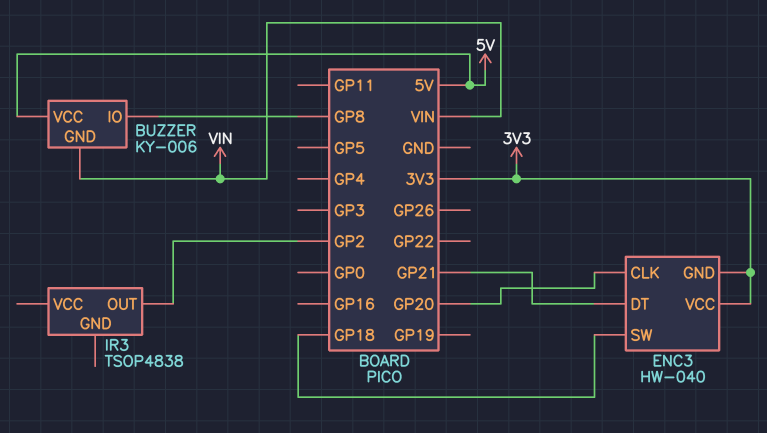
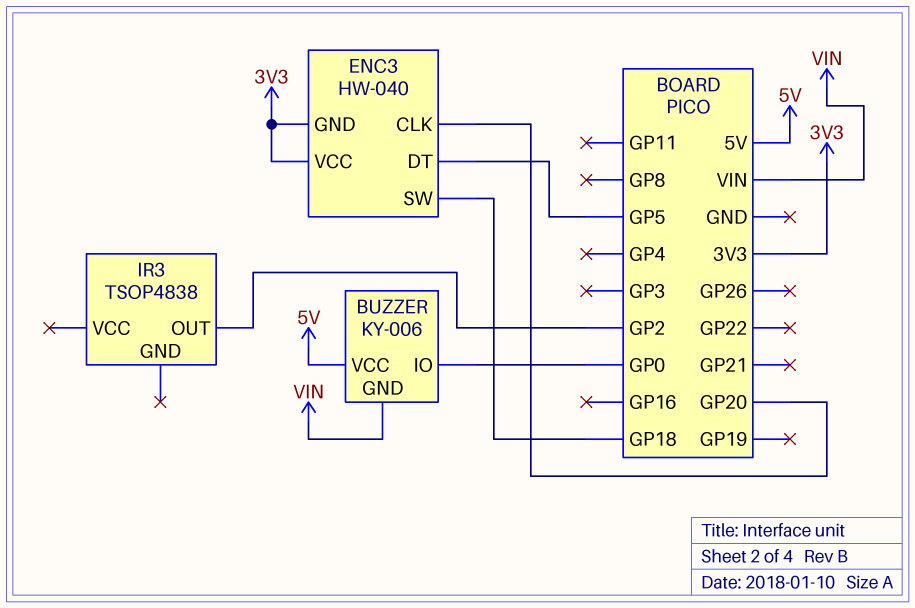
BUZZER pin IO: GP8 -> GP0
ENC3 pin DT: GP21 -> GP5

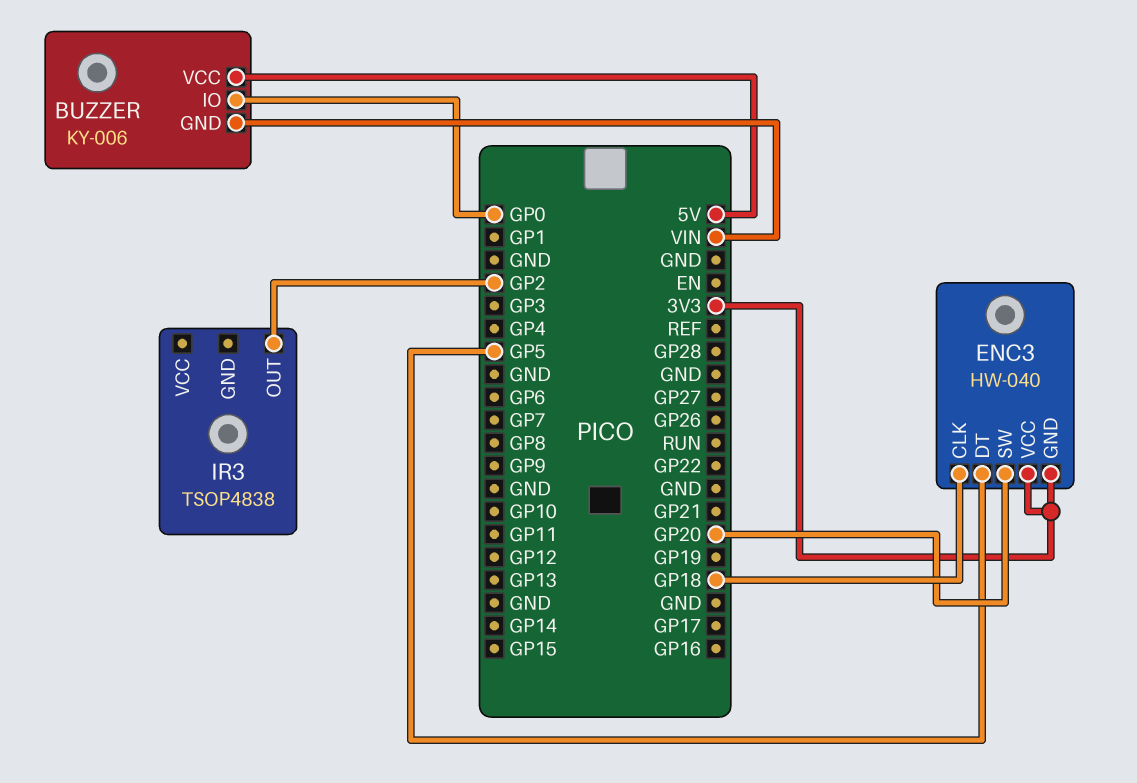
ENC3 pin CLK: GP20 -> GP18
ENC3 pin SW: GP18 -> GP20

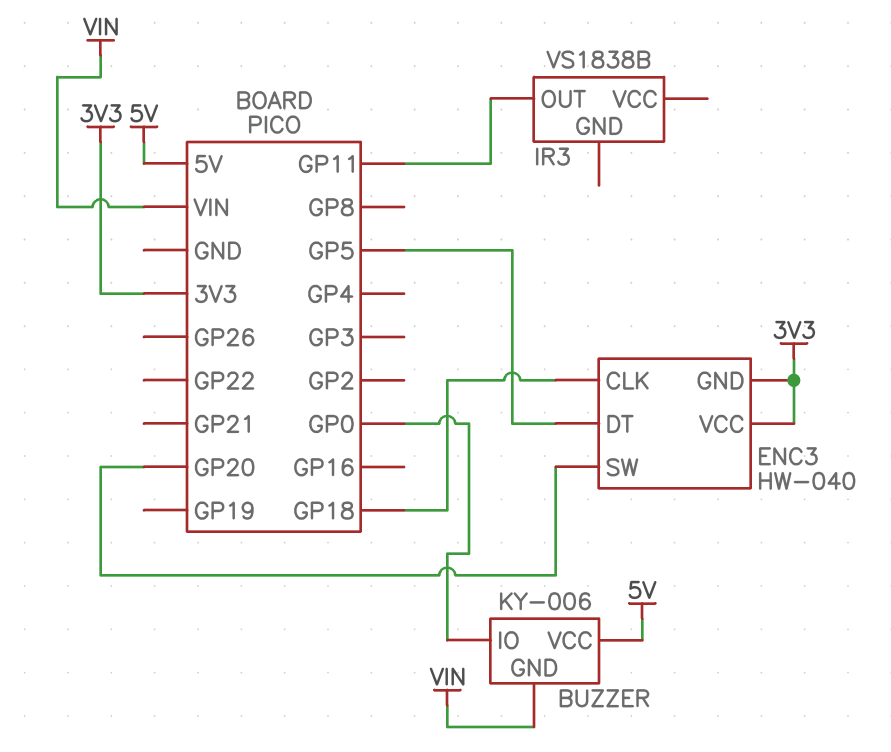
IR3: TSOP4838 -> VS1838B
IR3 pin OUT: GP2 -> GP11

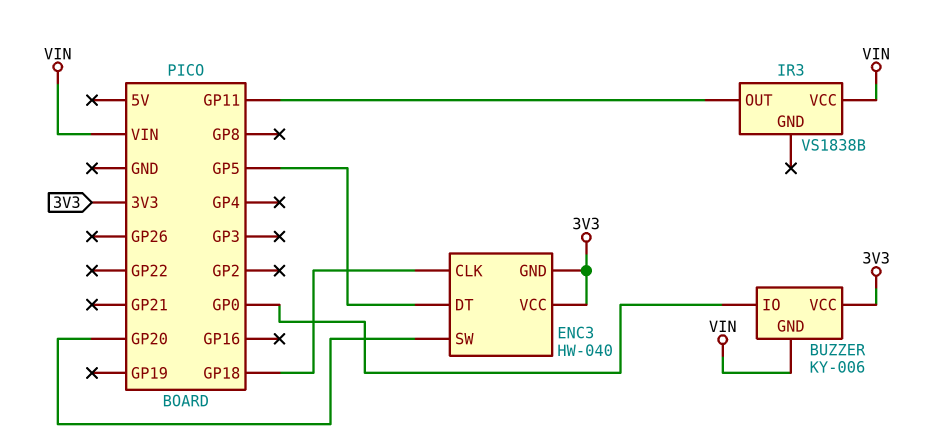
BUZZER pin VCC: 5V -> 3V3
IR3 pin VCC: none -> VIN

